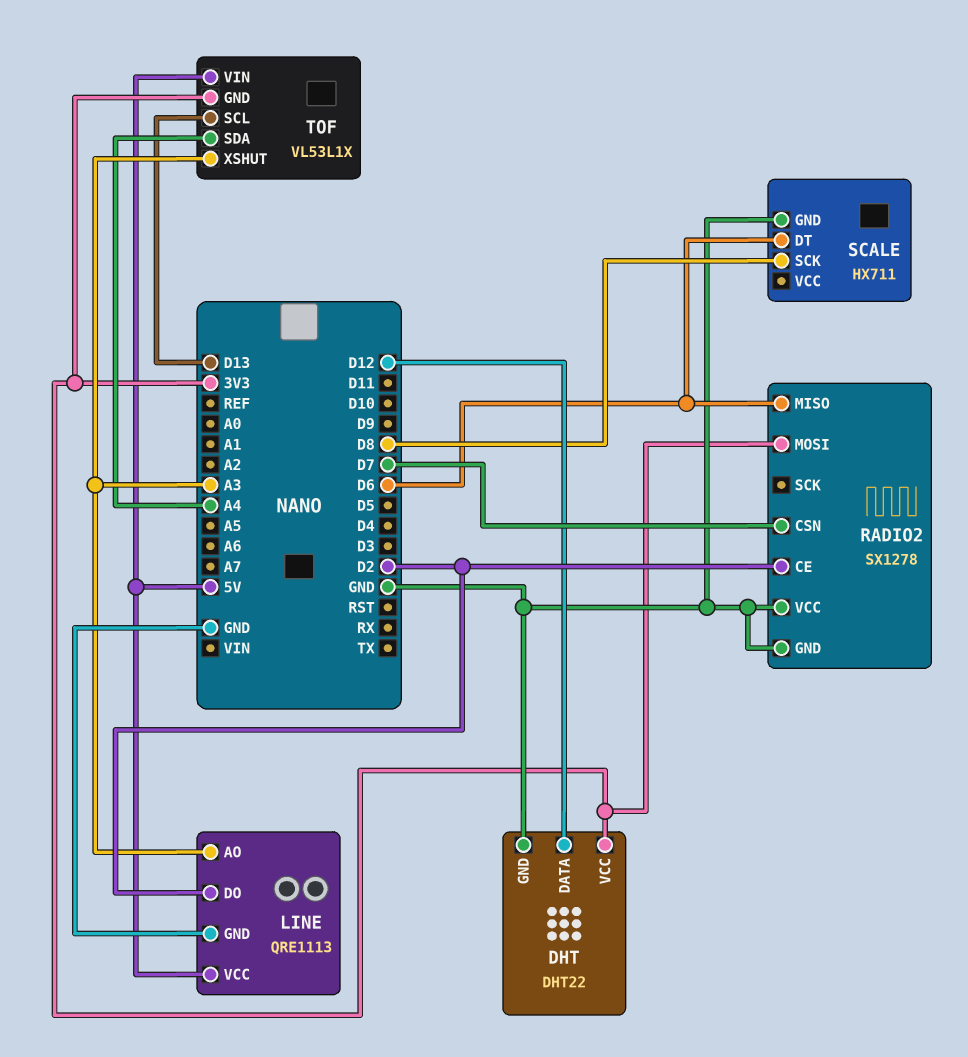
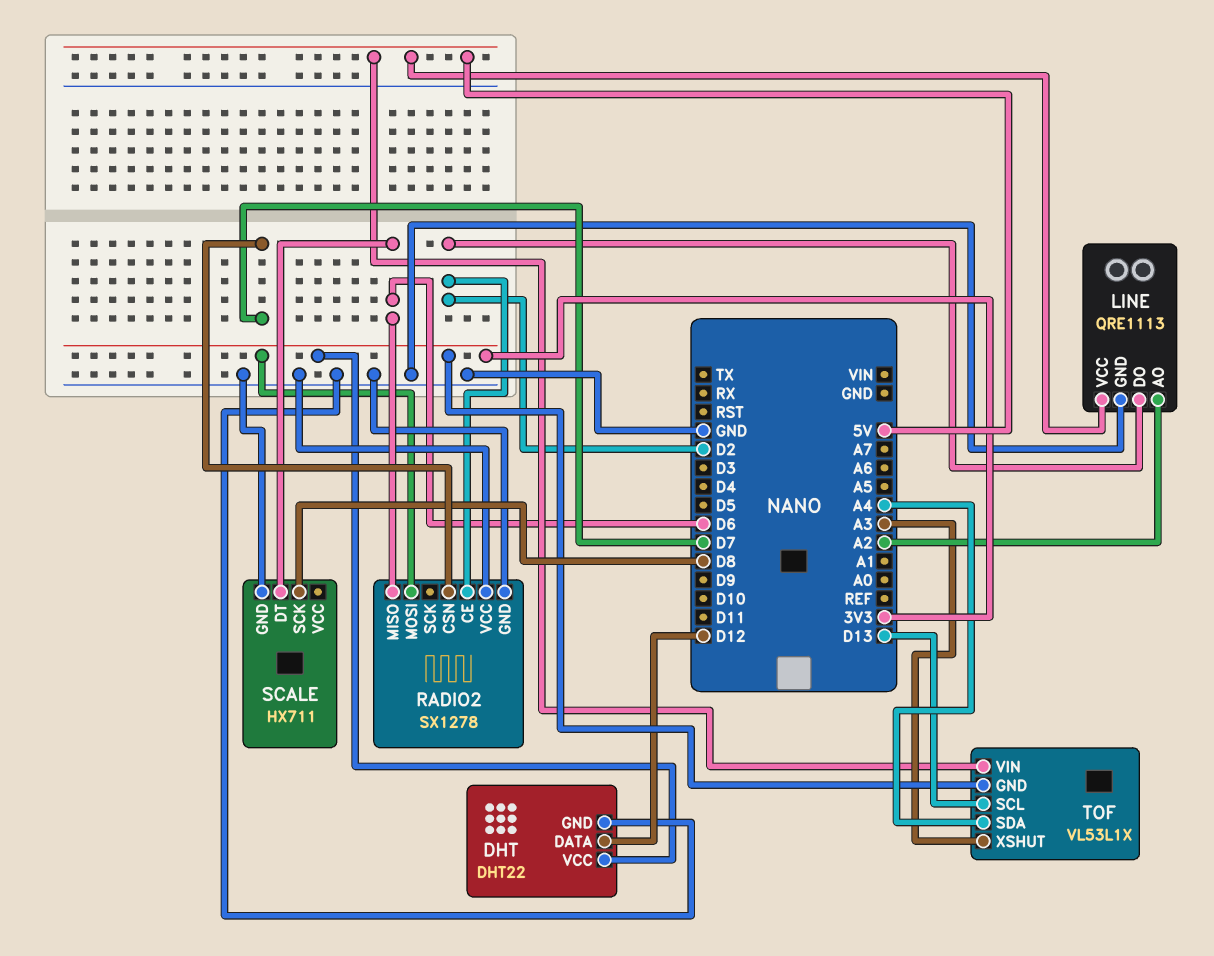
LINE pin AO: A3 -> A2

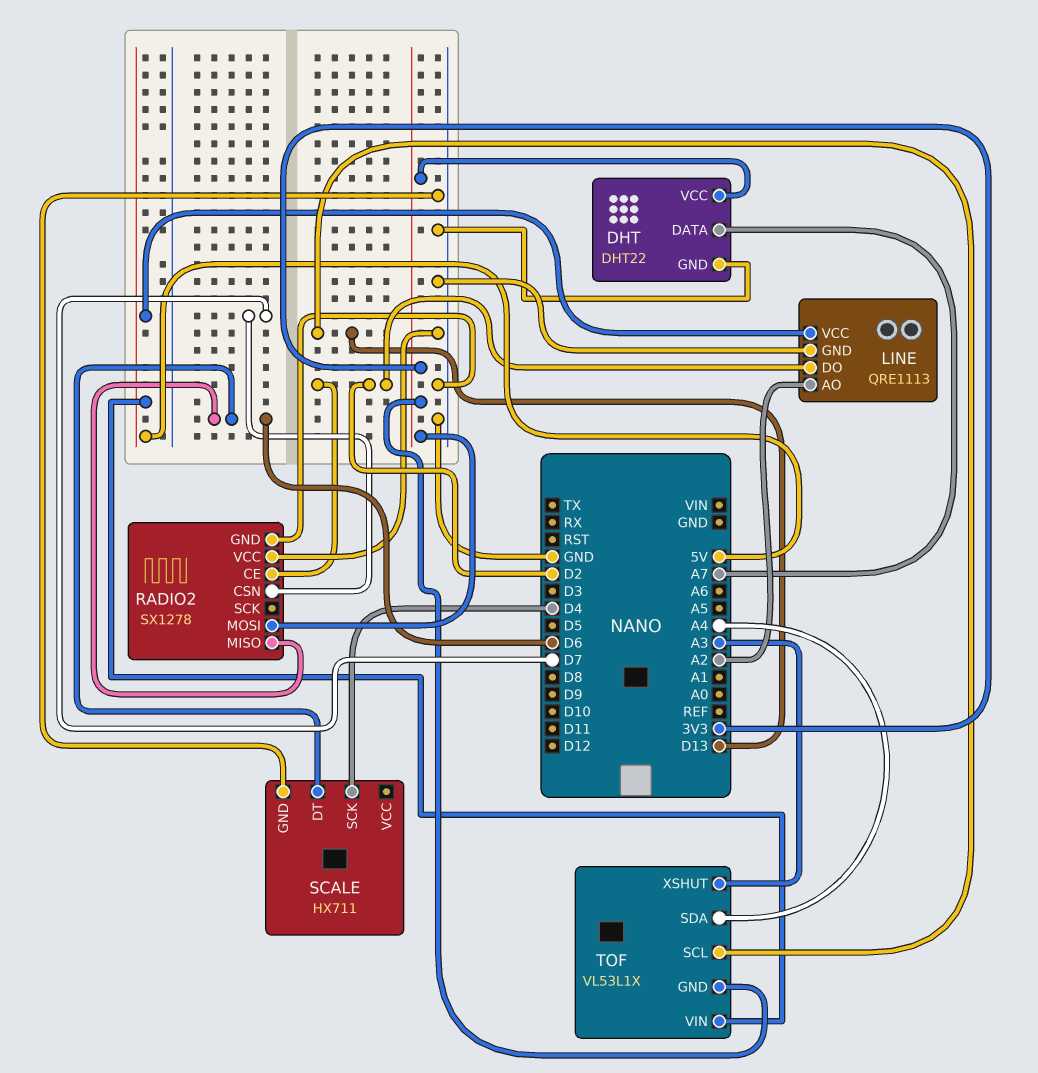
DHT pin DATA: D12 -> A7
SCALE pin SCK: D8 -> D4

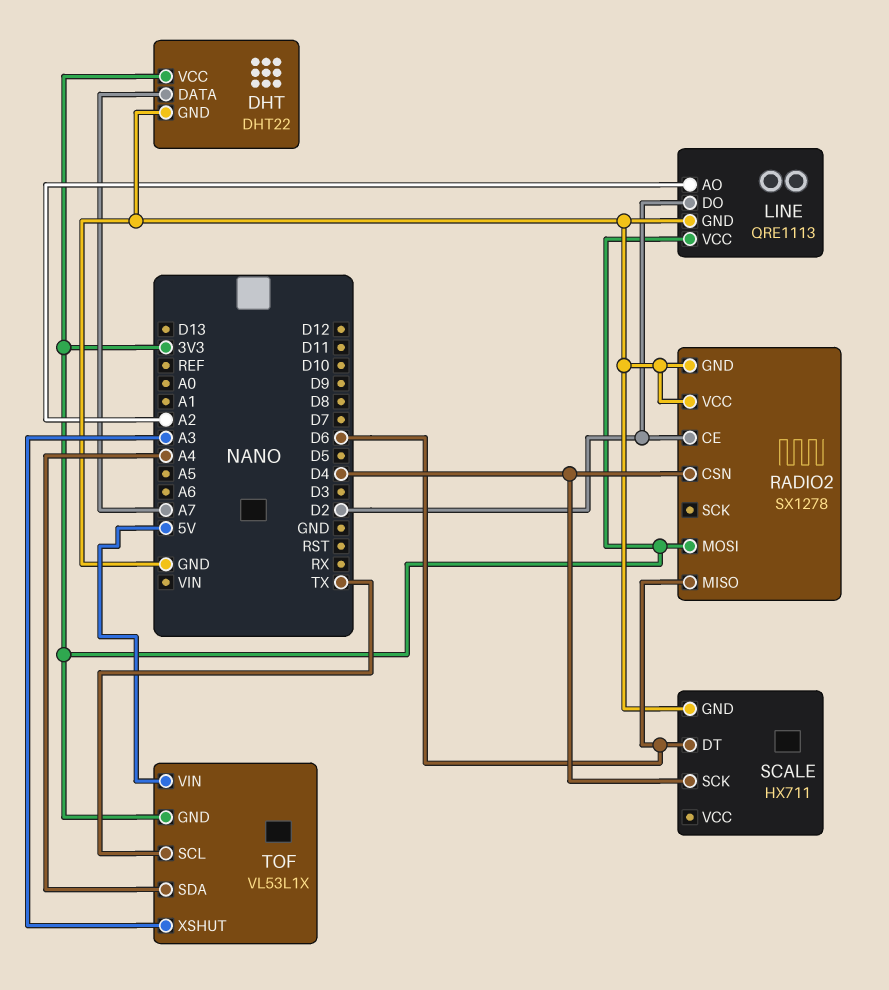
LINE pin VCC: 5V -> 3V3
RADIO2 pin CSN: D7 -> D4
TOF pin SCL: D13 -> TX

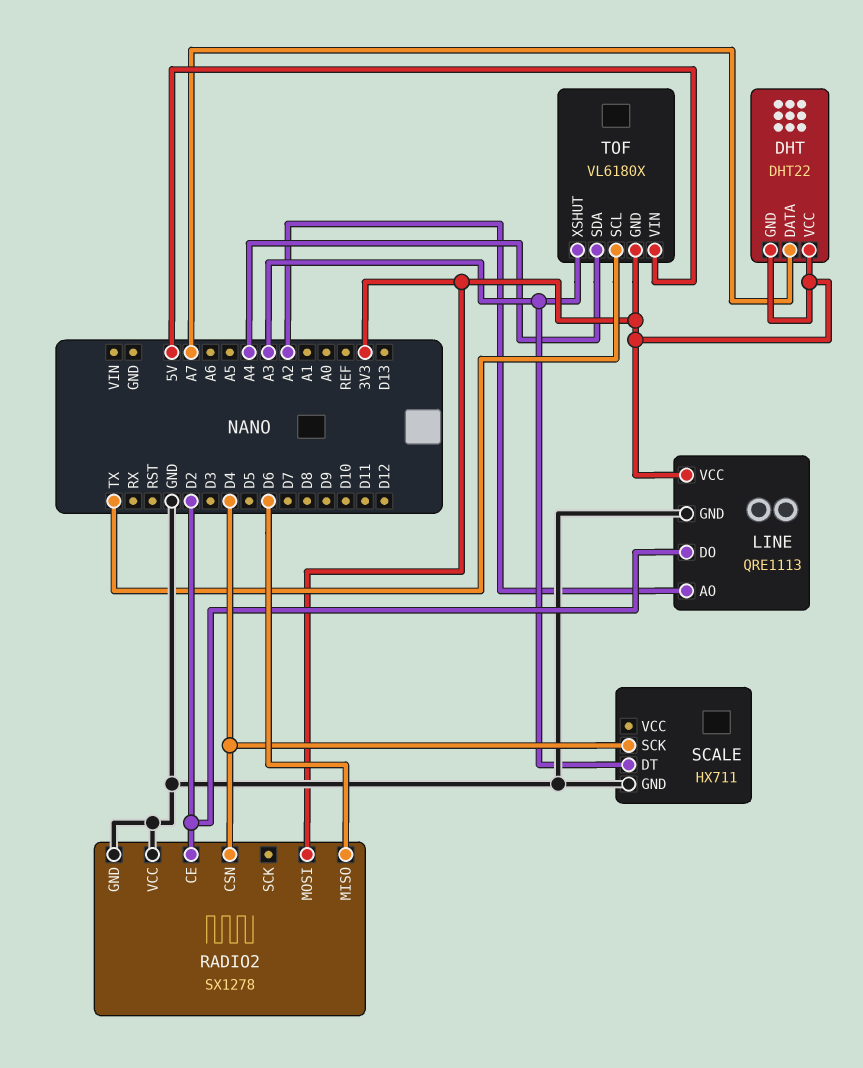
DHT pin GND: GND -> 3V3
SCALE pin DT: D6 -> A3
TOF: VL53L1X -> VL6180X

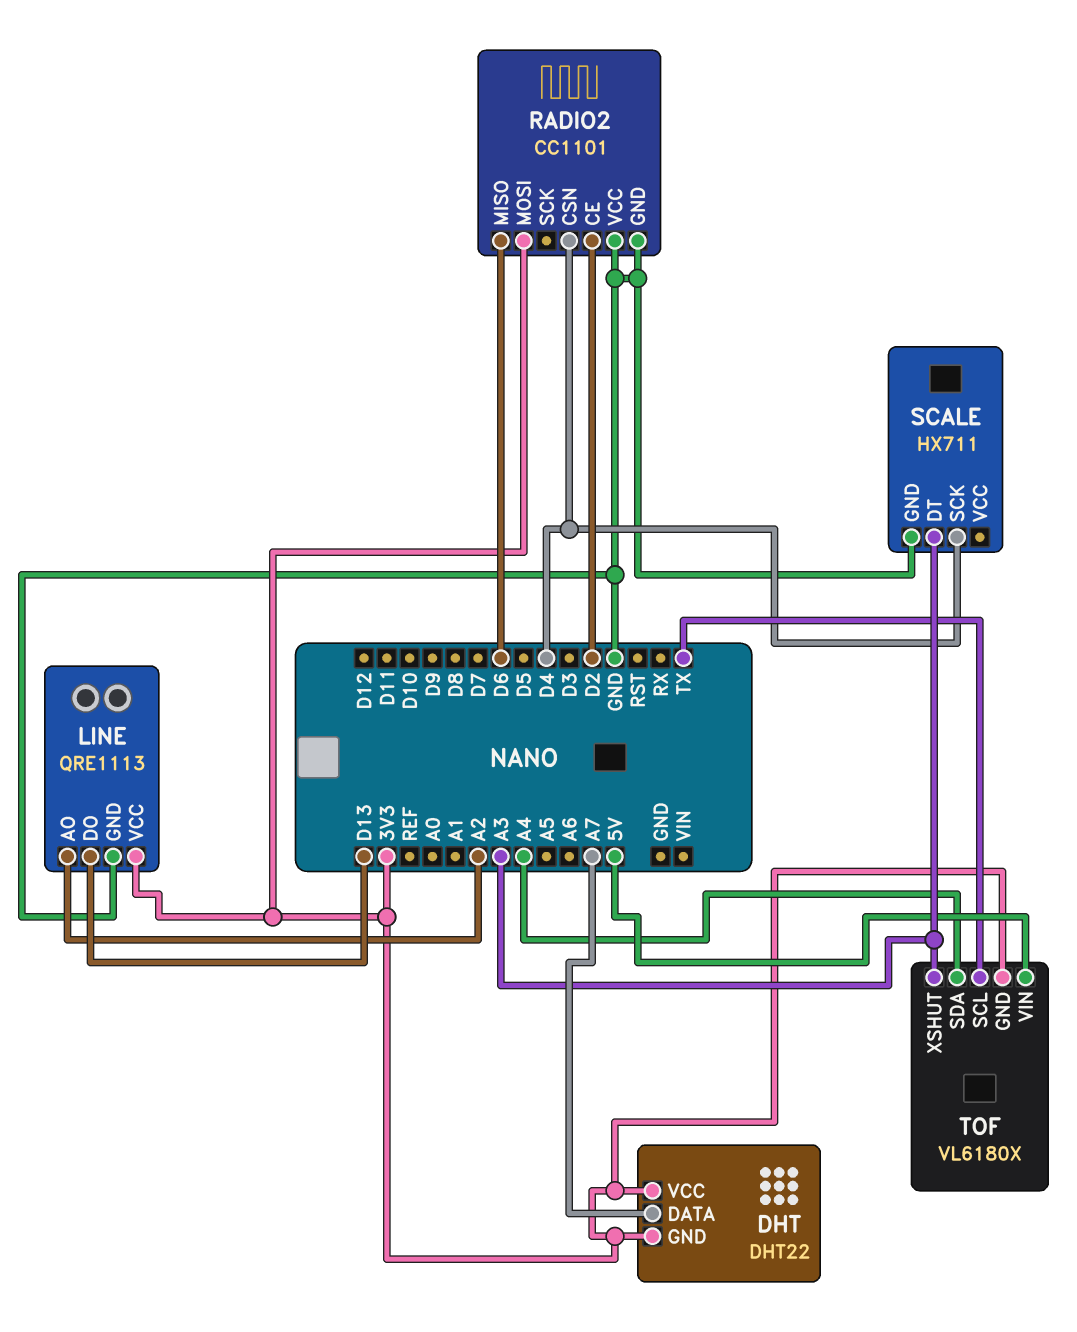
LINE pin DO: D2 -> D13
RADIO2: SX1278 -> CC1101

